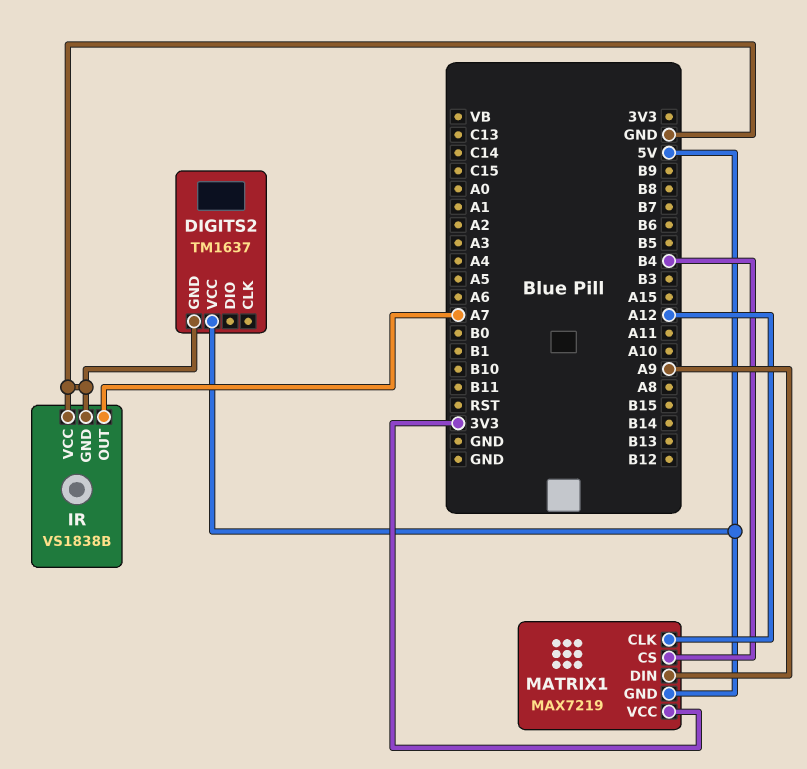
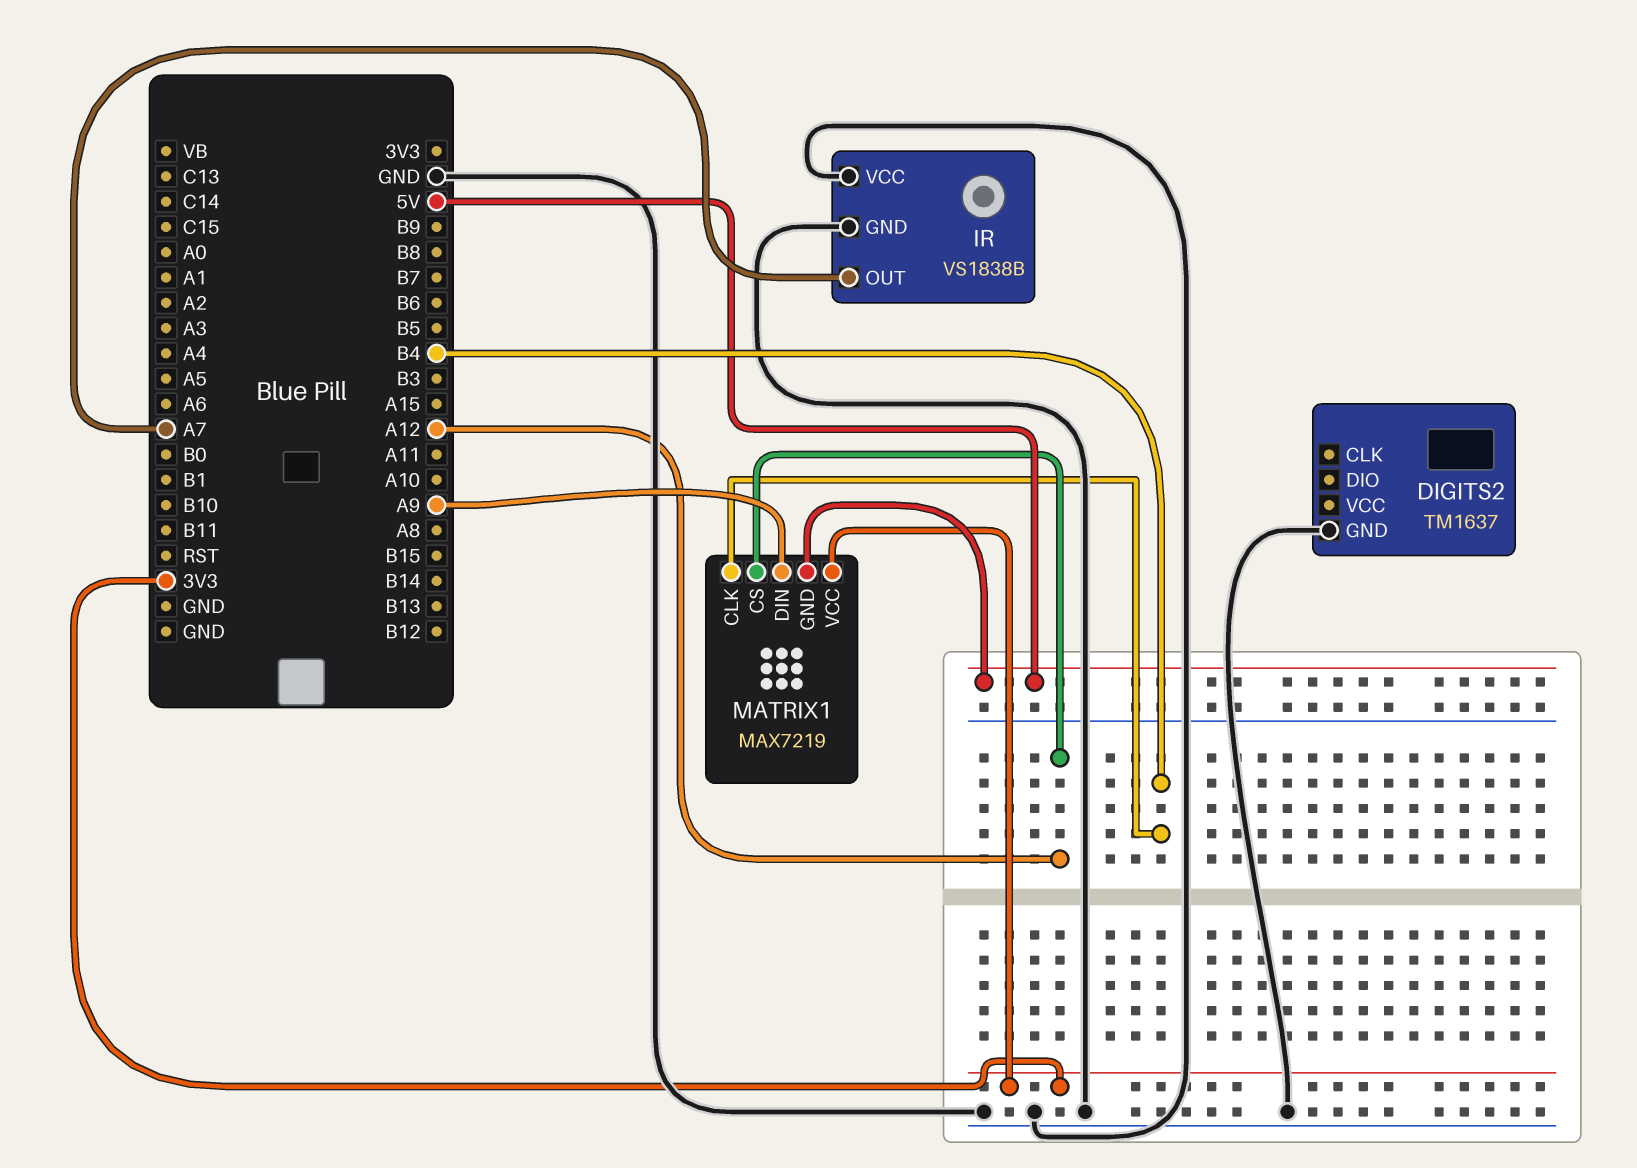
DIGITS2 pin VCC: 5V -> none
MATRIX1 pin CLK: A12 -> B4
MATRIX1 pin CS: B4 -> A12

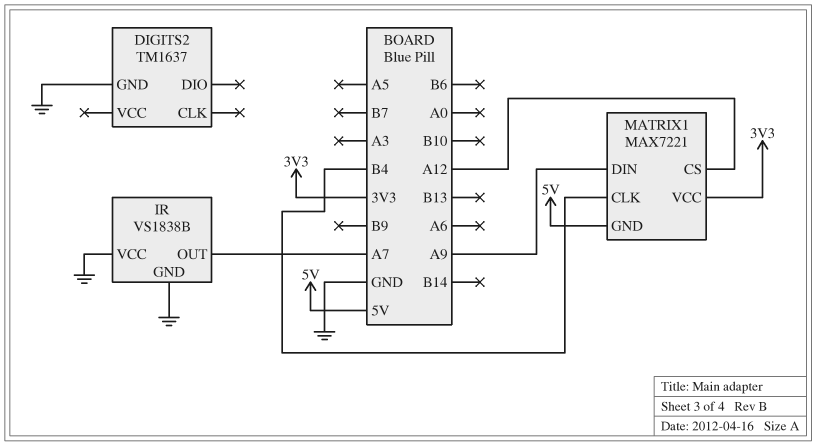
MATRIX1: MAX7219 -> MAX7221

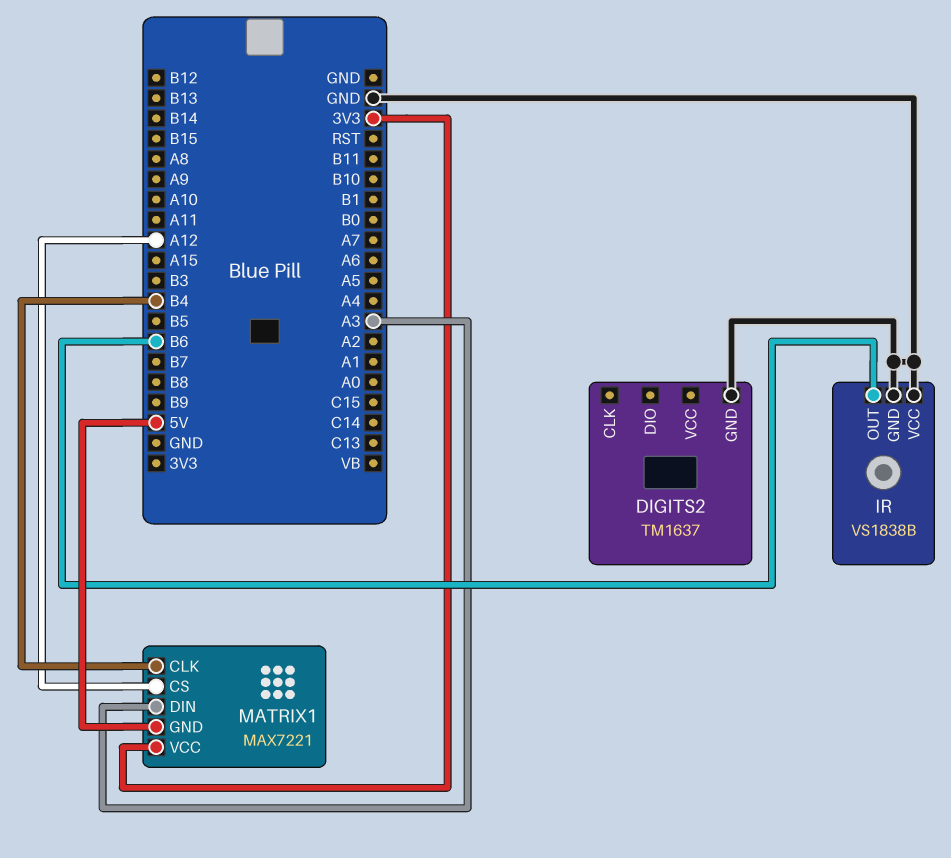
IR pin OUT: A7 -> B6
MATRIX1 pin DIN: A9 -> A3

